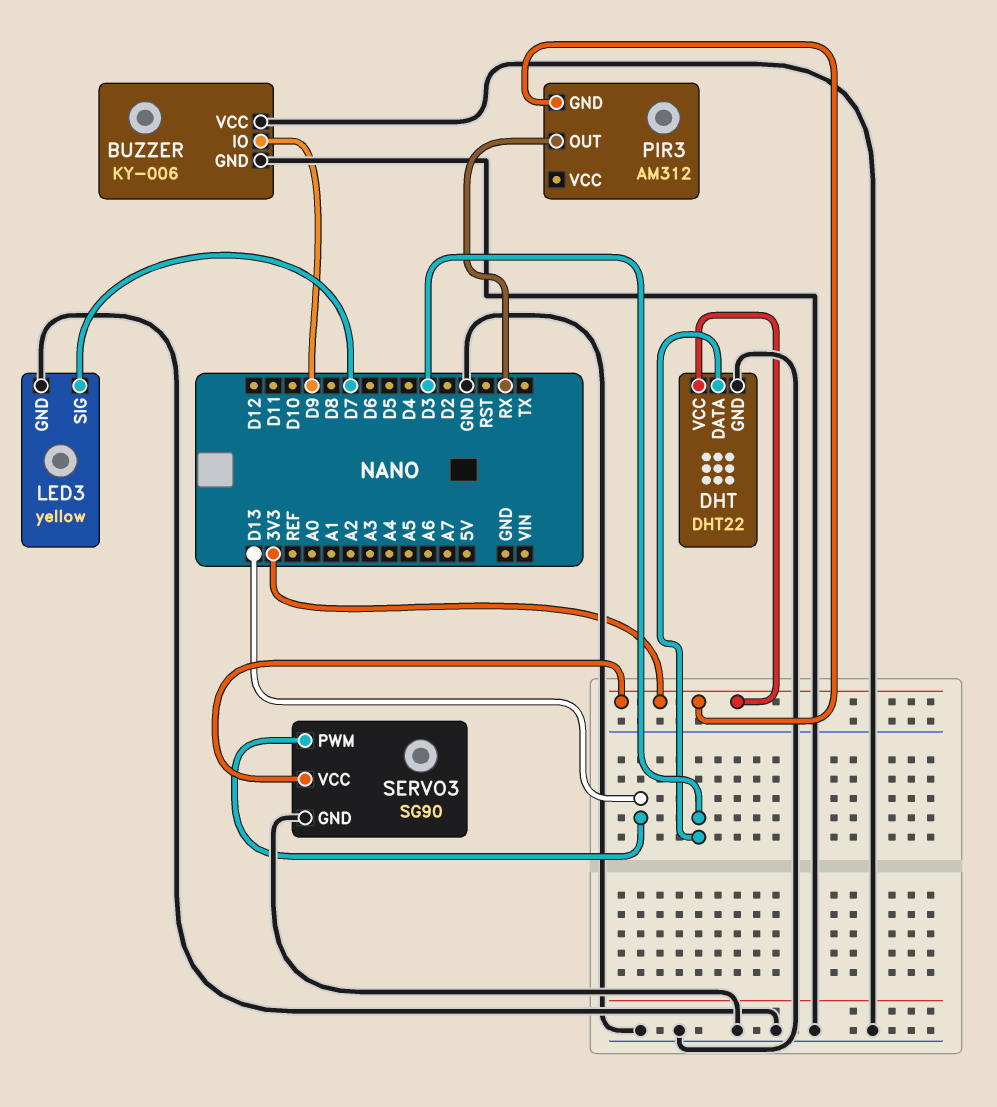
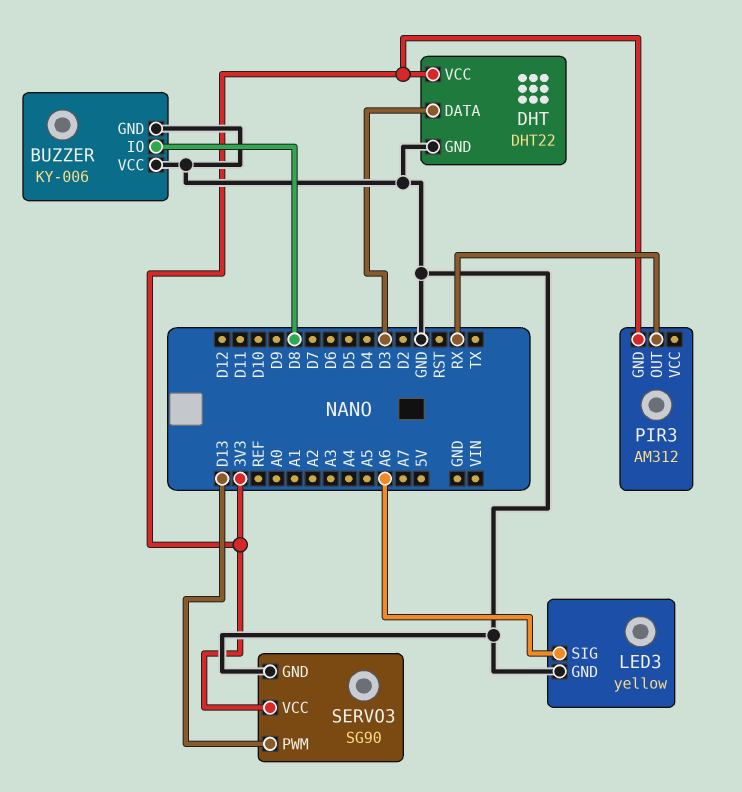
BUZZER pin IO: D9 -> D8
LED3 pin SIG: D7 -> A6

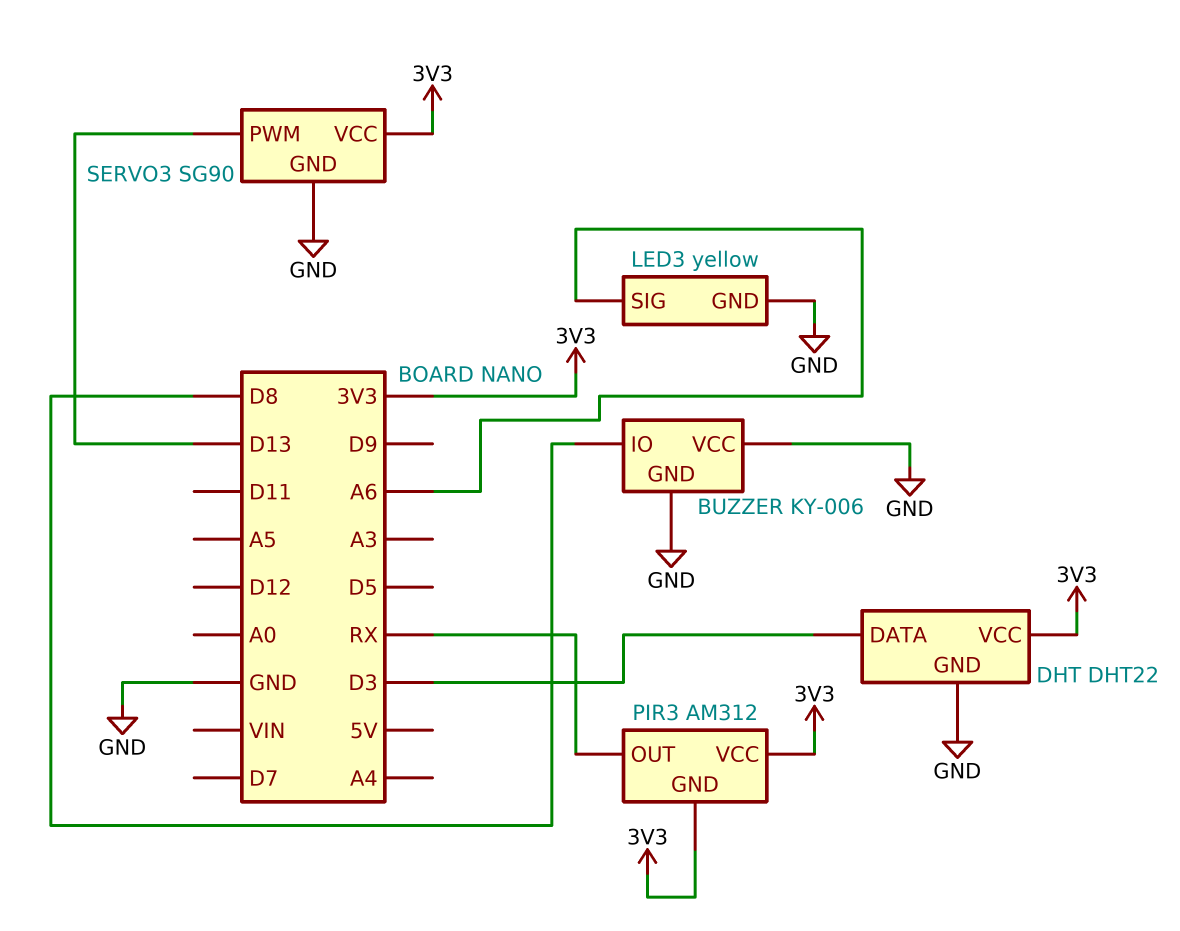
PIR3 pin VCC: none -> 3V3

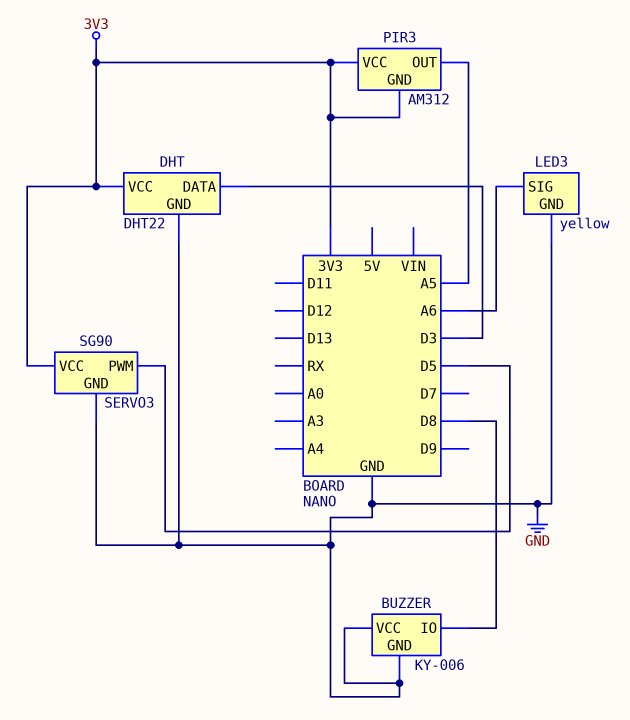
PIR3 pin OUT: RX -> A5
SERVO3 pin PWM: D13 -> D5

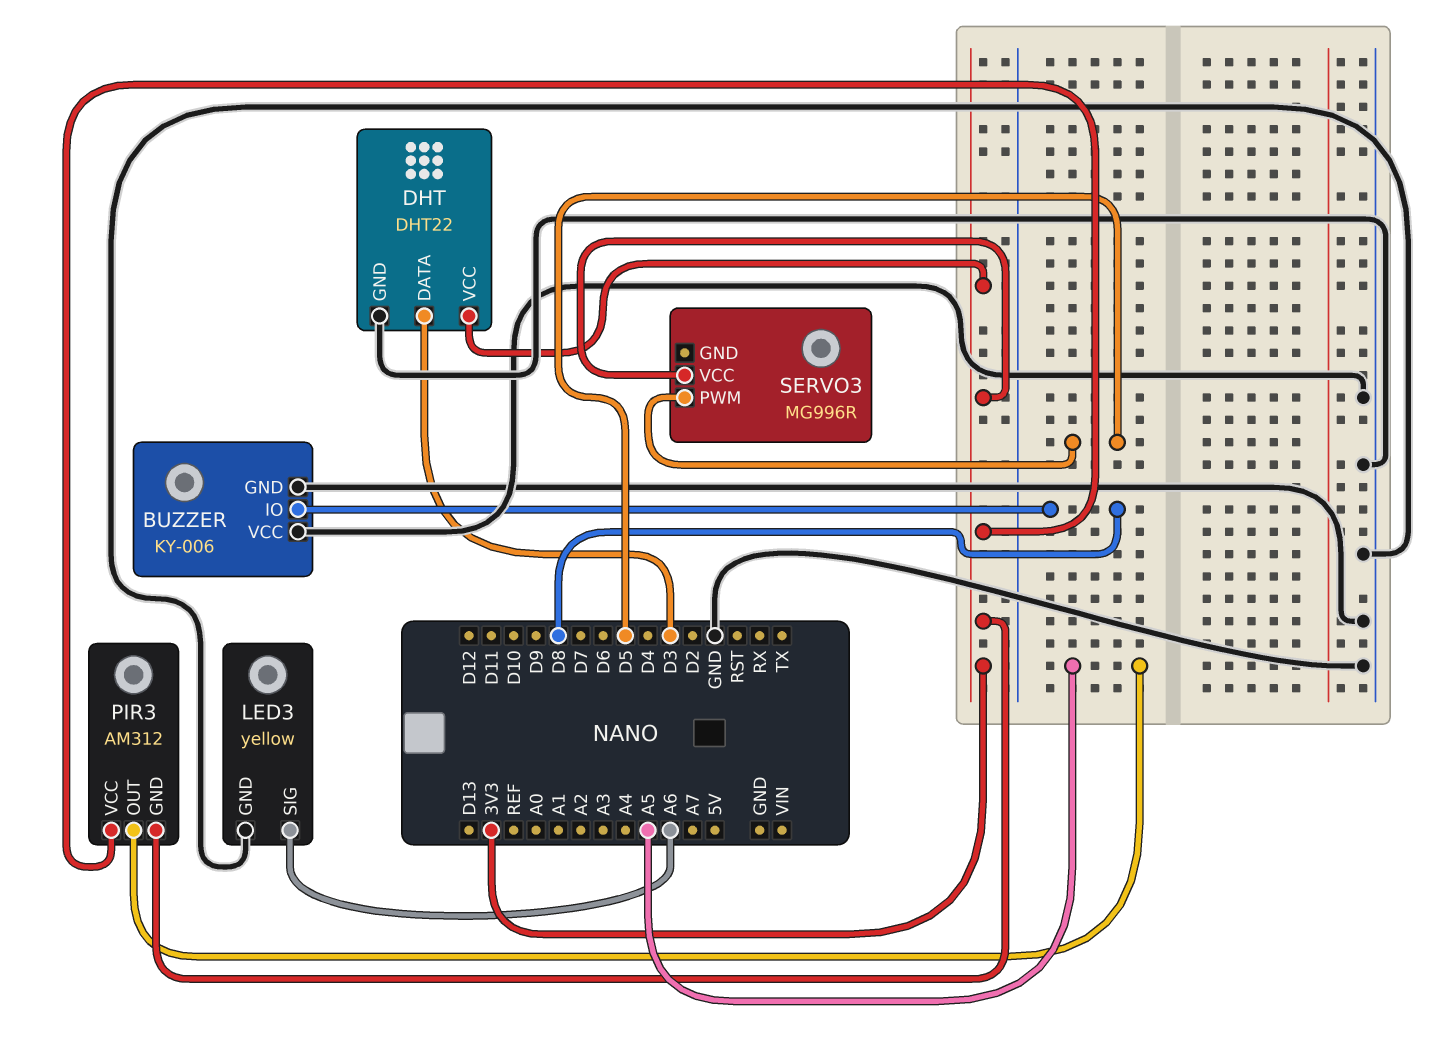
SERVO3: SG90 -> MG996R
SERVO3 pin GND: GND -> none

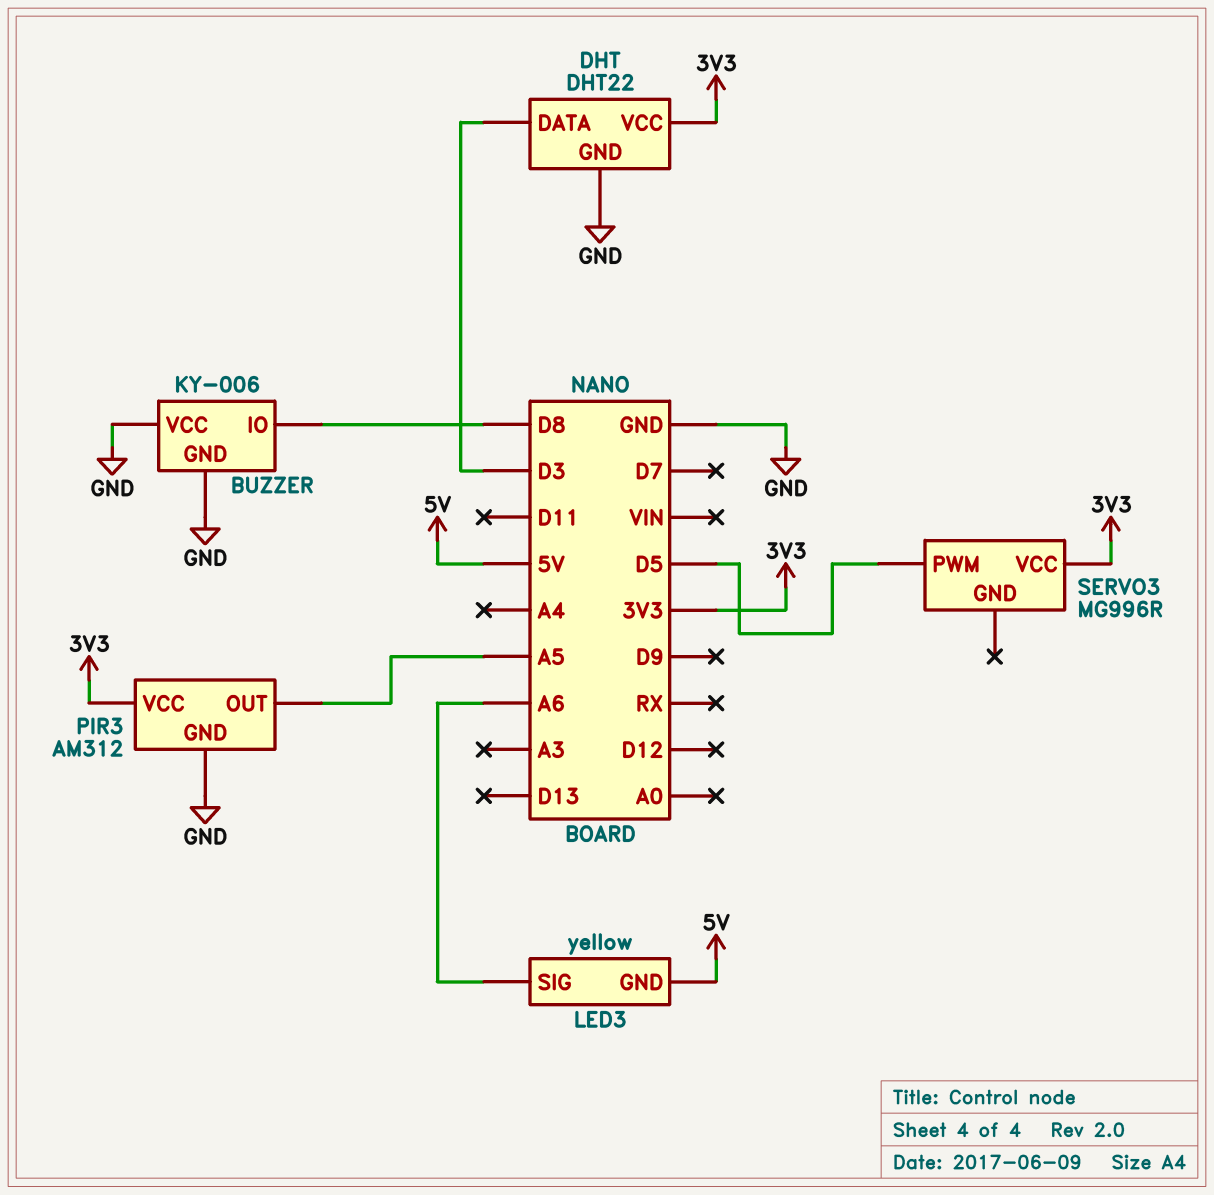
LED3 pin GND: GND -> 5V
PIR3 pin GND: 3V3 -> GND

